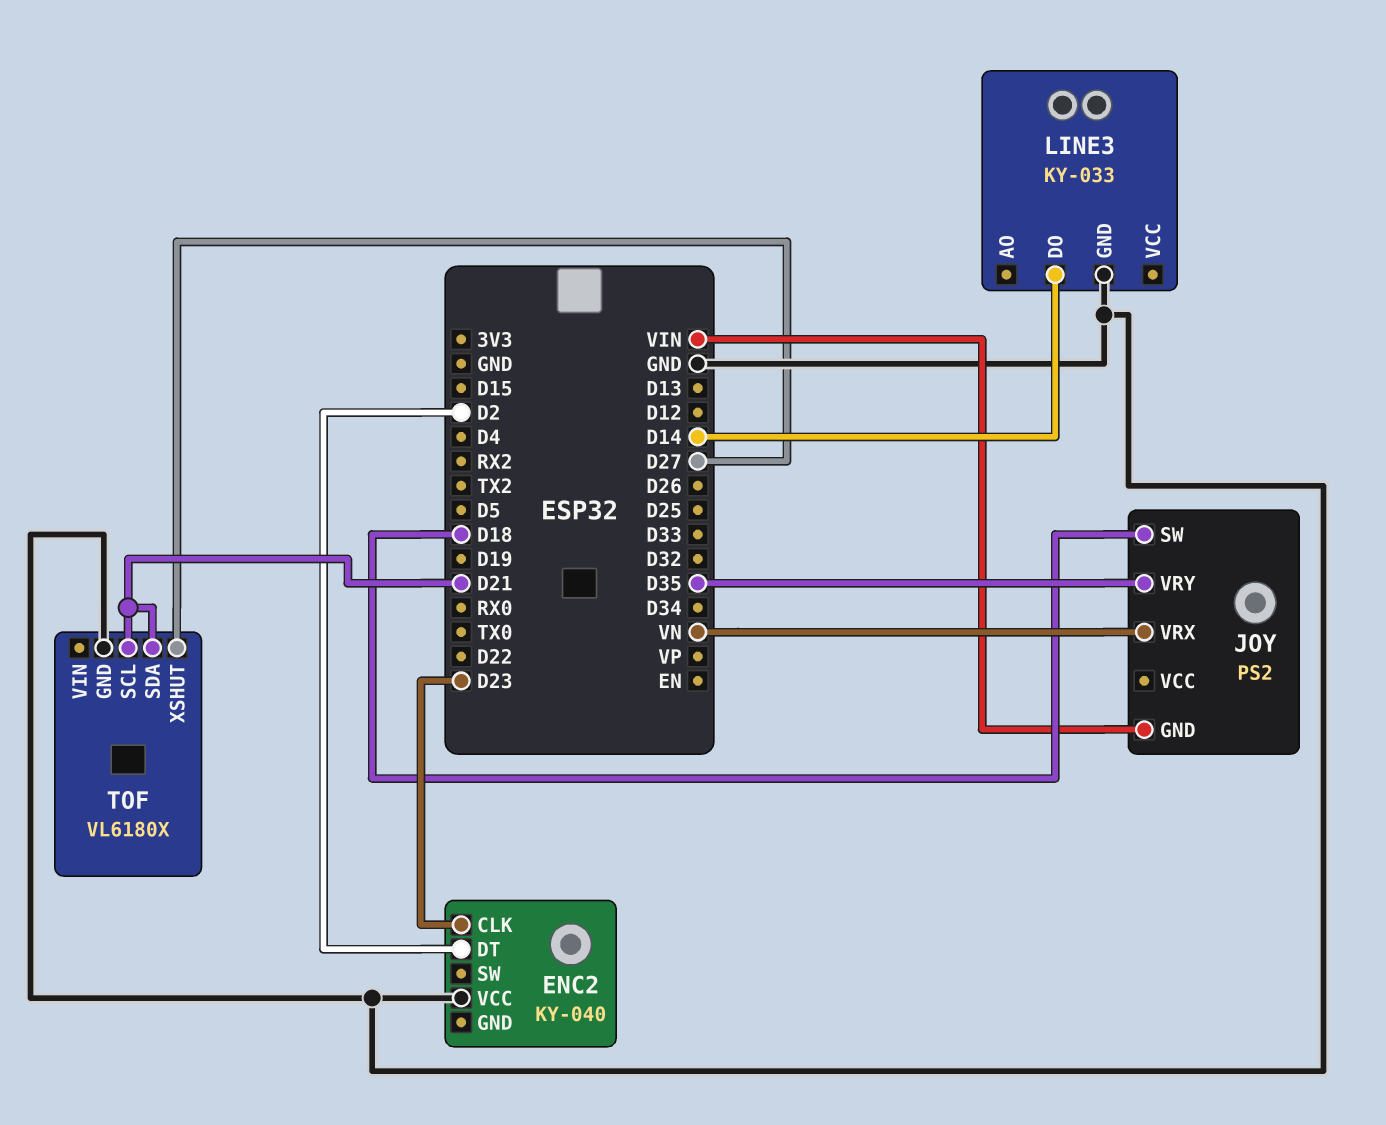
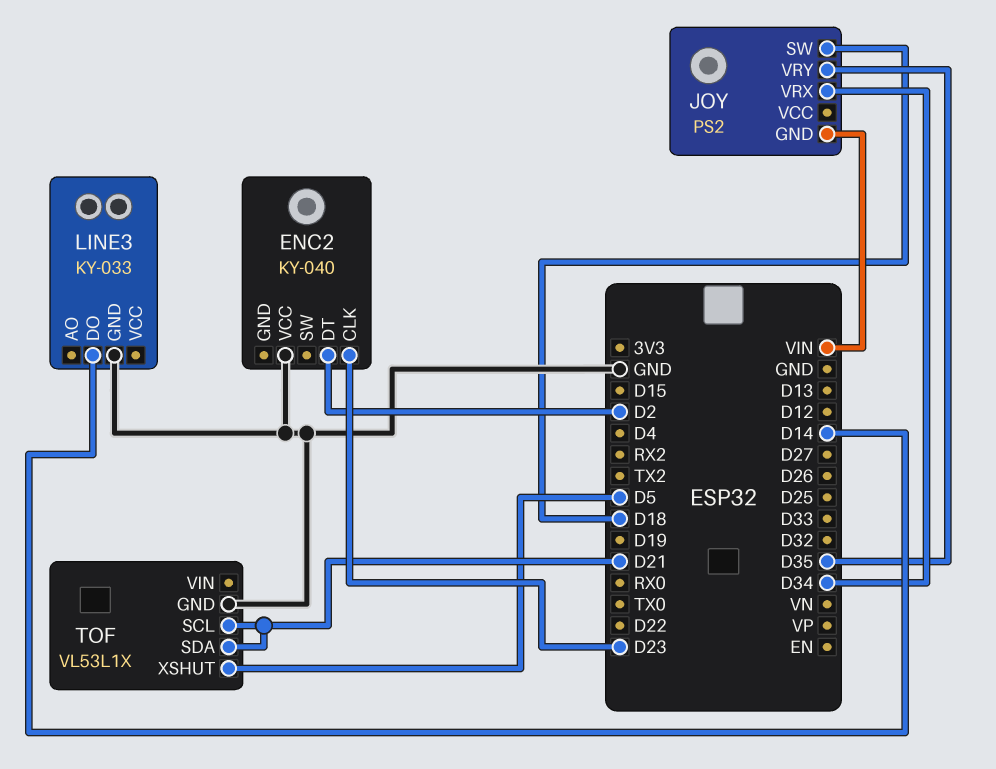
JOY pin VRX: VN -> D34
TOF: VL6180X -> VL53L1X
TOF pin XSHUT: D27 -> D5

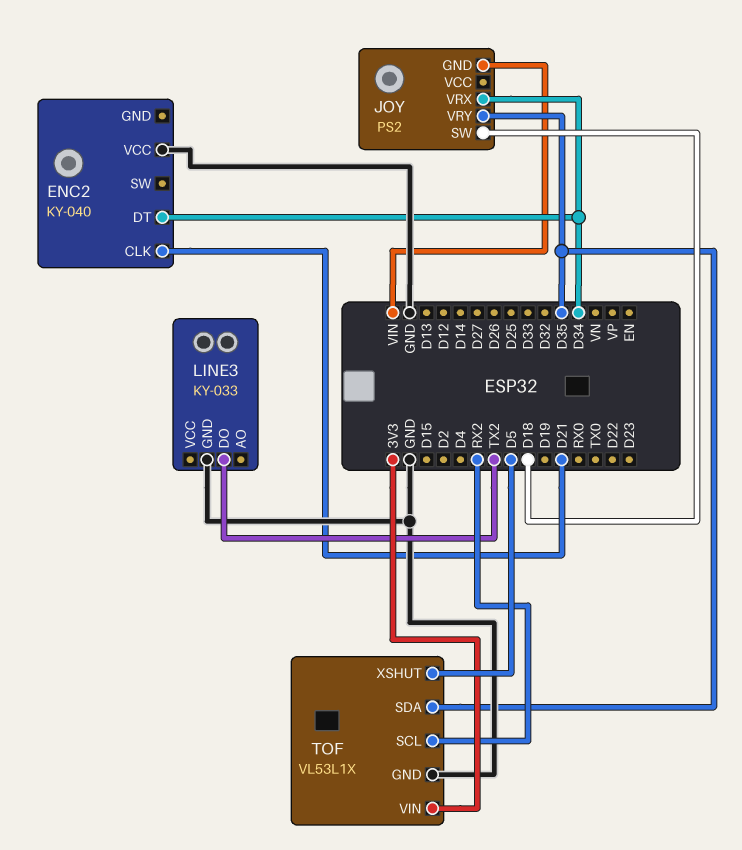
ENC2 pin CLK: D23 -> D21
ENC2 pin DT: D2 -> D34
LINE3 pin DO: D14 -> TX2
TOF pin SCL: D21 -> RX2
TOF pin SDA: D21 -> D35
TOF pin VIN: none -> 3V3

